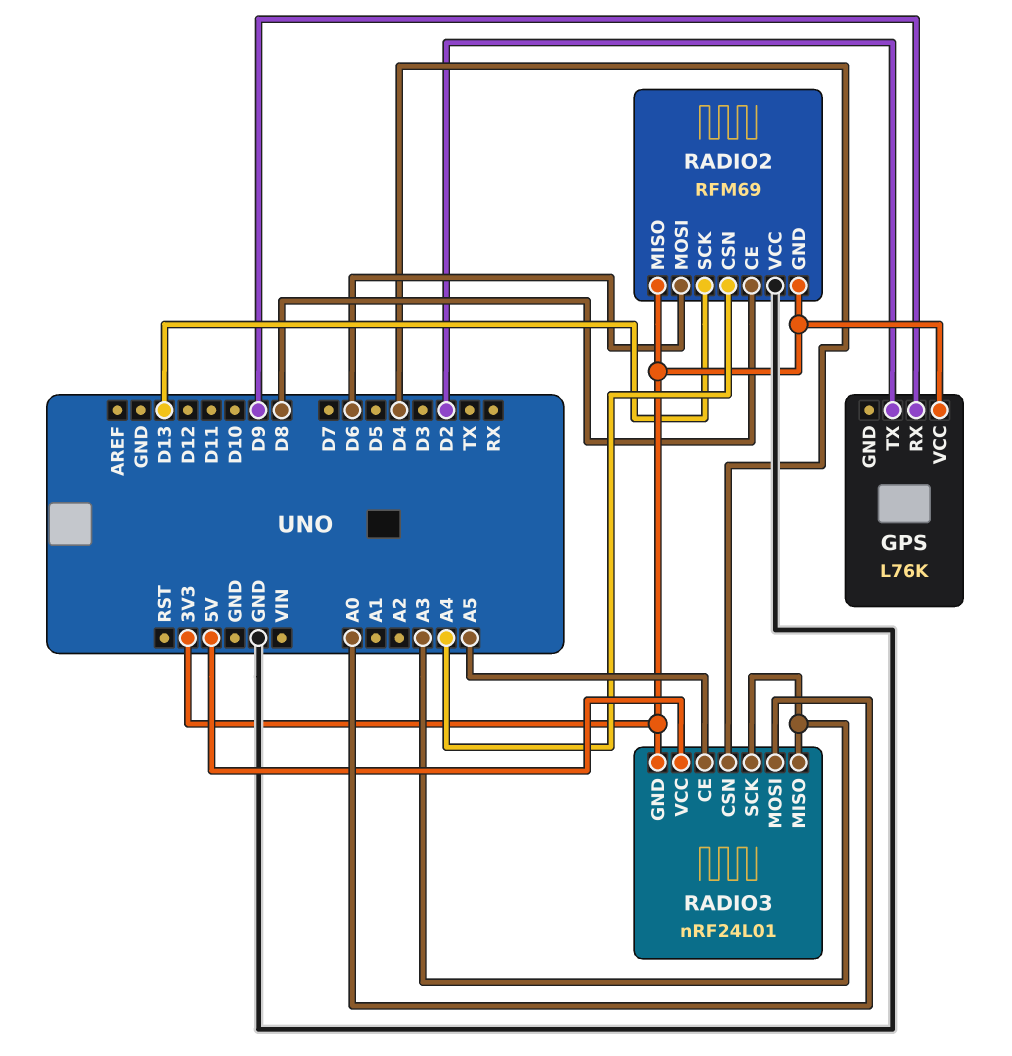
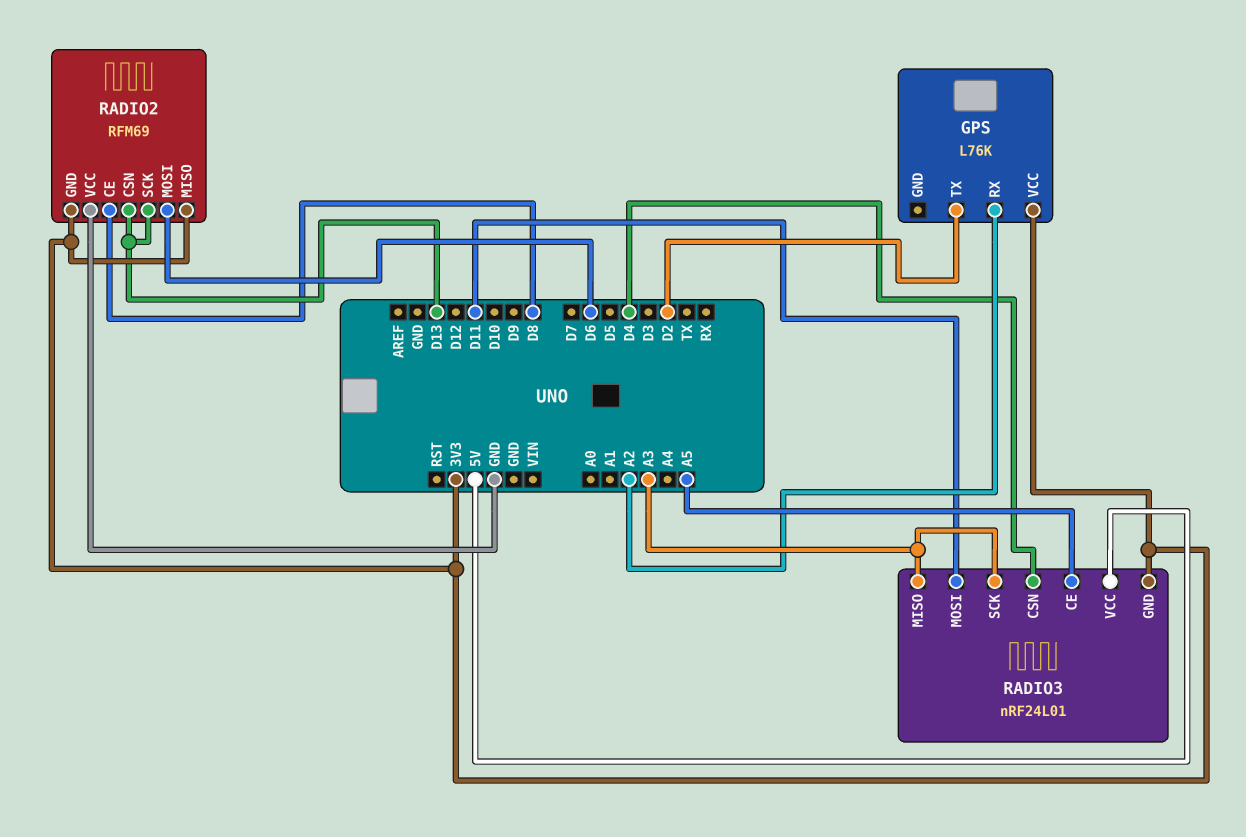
GPS pin RX: D9 -> A2
RADIO2 pin CSN: A4 -> D13
RADIO3 pin MOSI: A0 -> D11

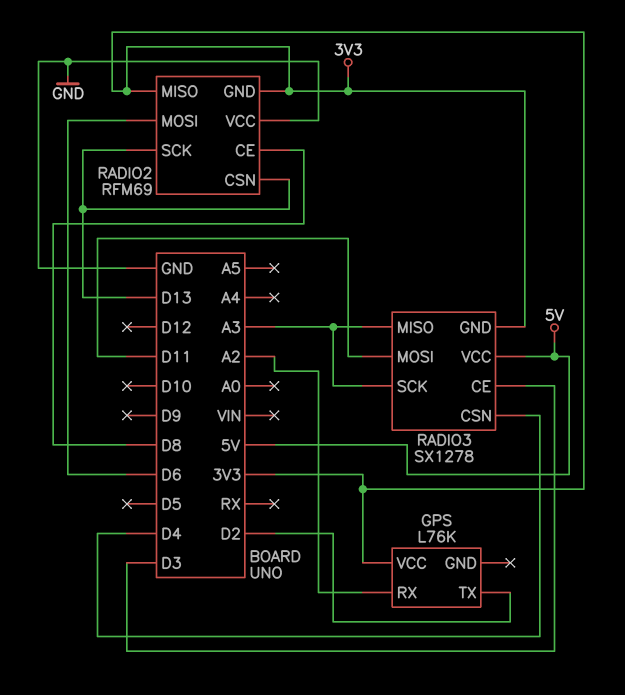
RADIO3: nRF24L01 -> SX1278
RADIO3 pin CE: A5 -> D3

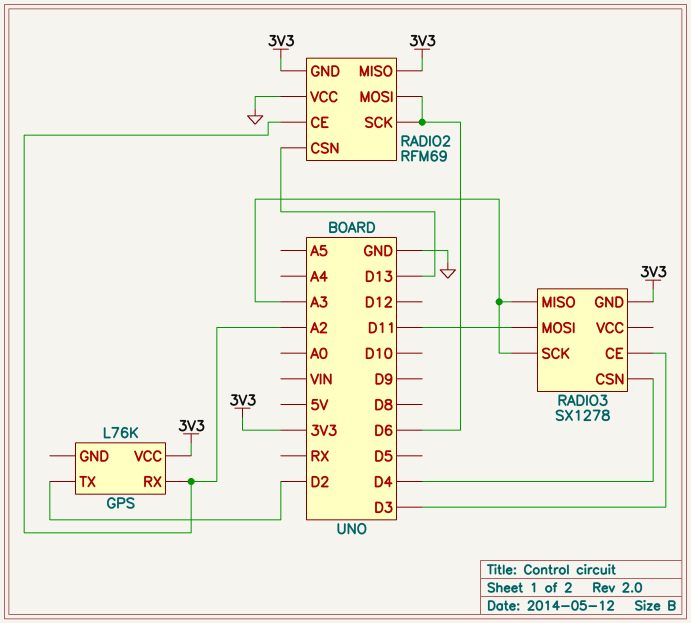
RADIO2 pin CE: D8 -> A2
RADIO2 pin SCK: D13 -> D6
RADIO3 pin VCC: 5V -> none

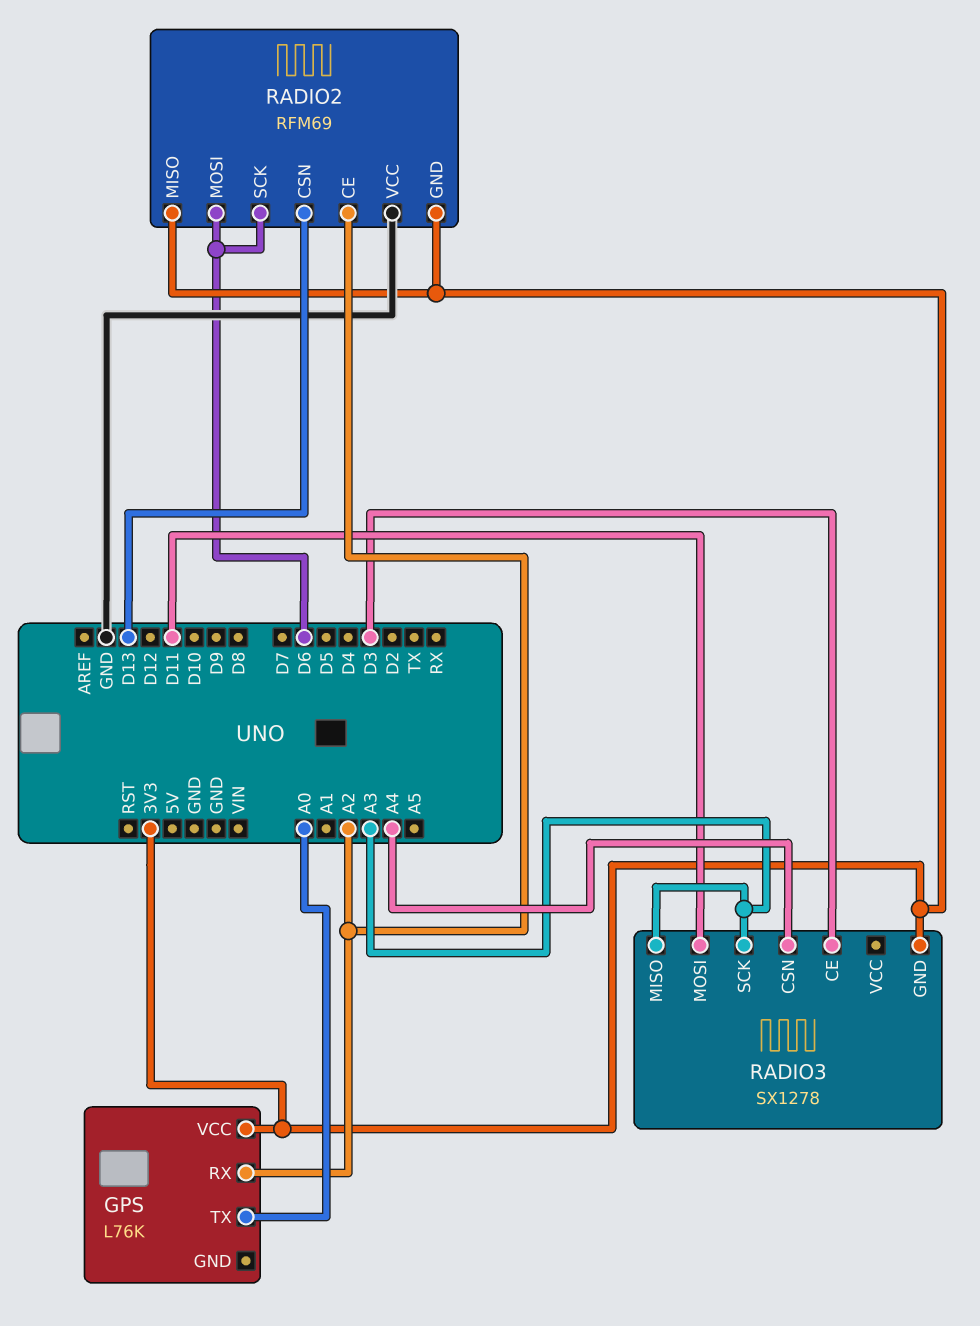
GPS pin TX: D2 -> A0
RADIO3 pin CSN: D4 -> A4

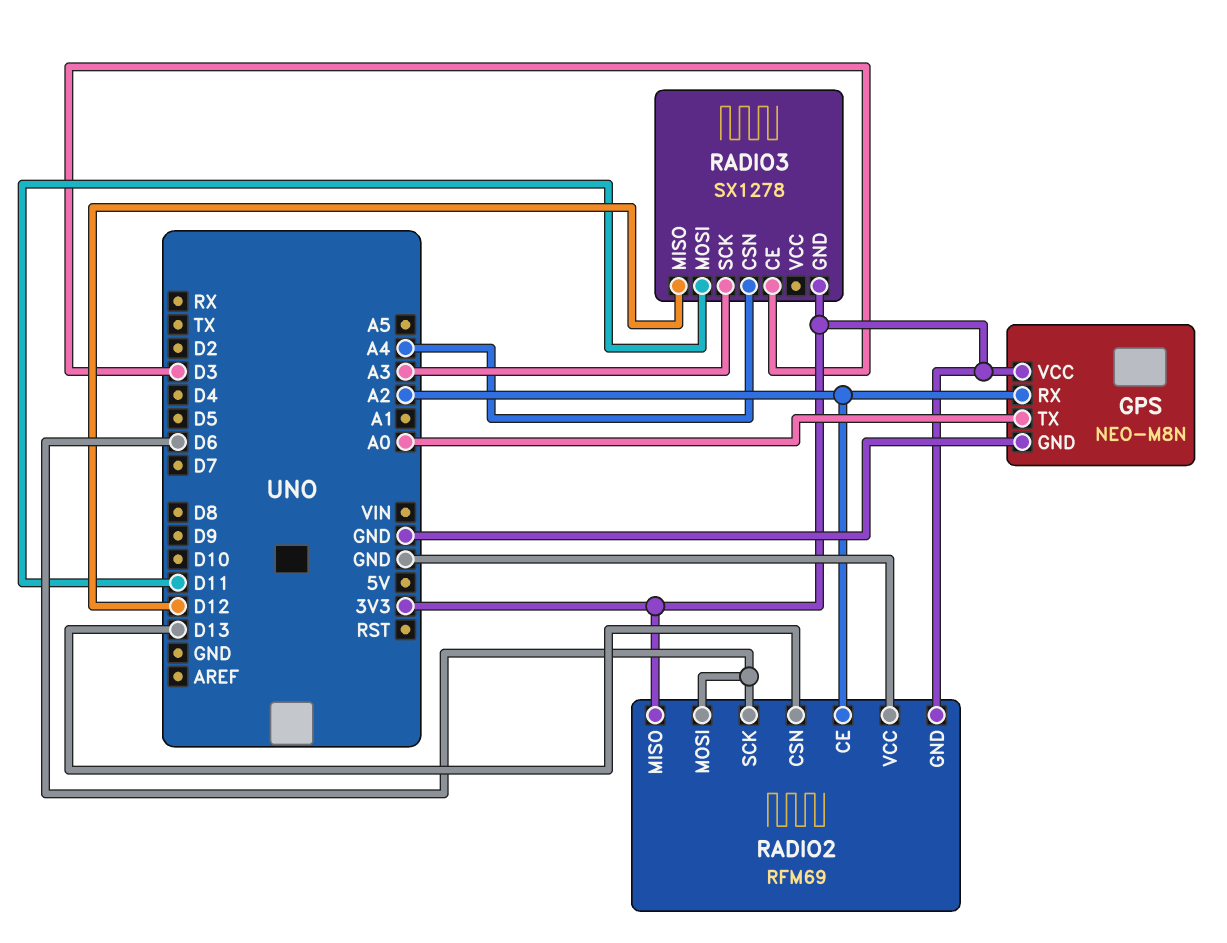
GPS: L76K -> NEO-M8N
GPS pin GND: none -> GND
RADIO3 pin MISO: A3 -> D12

